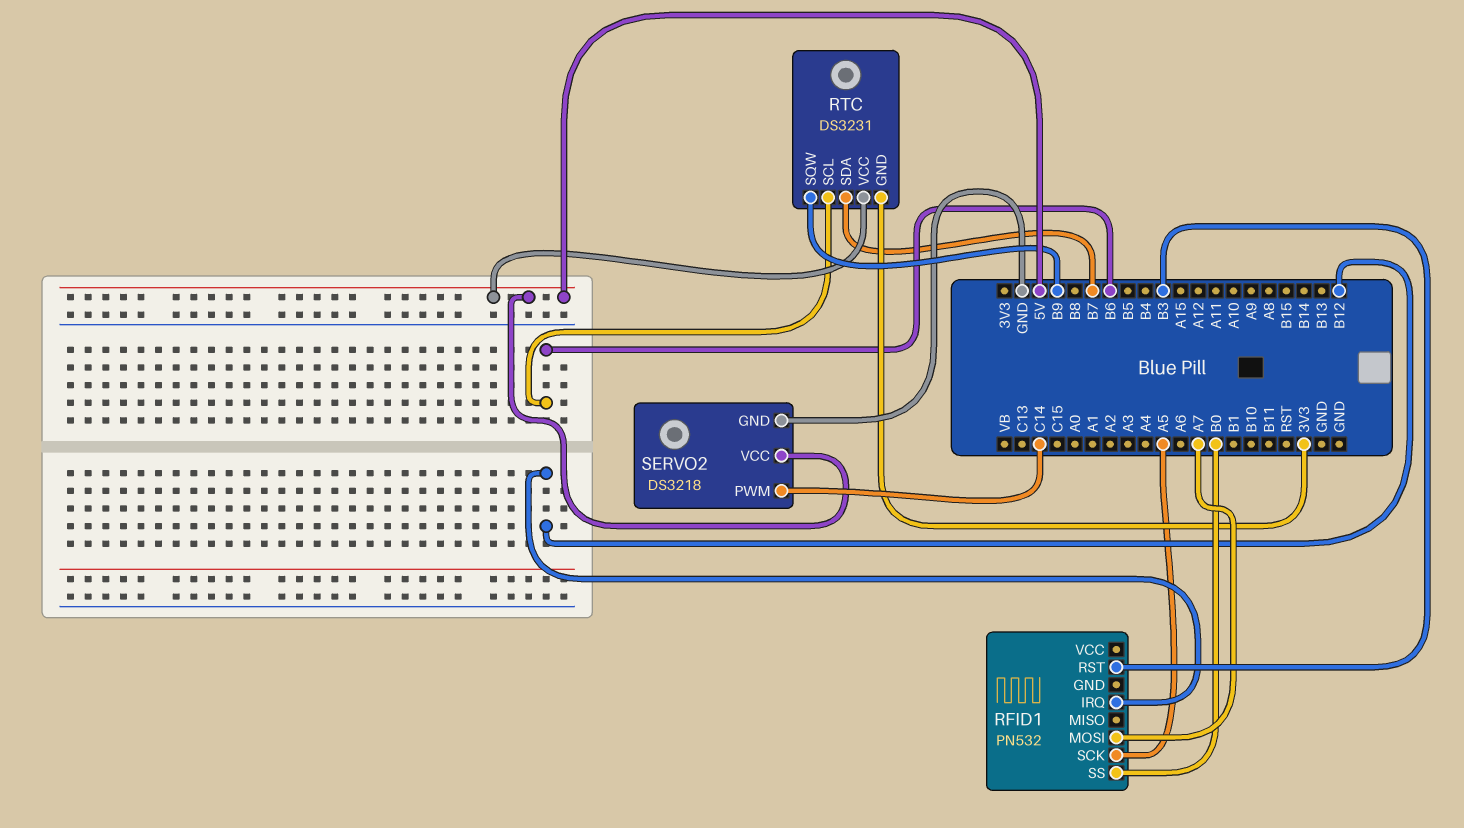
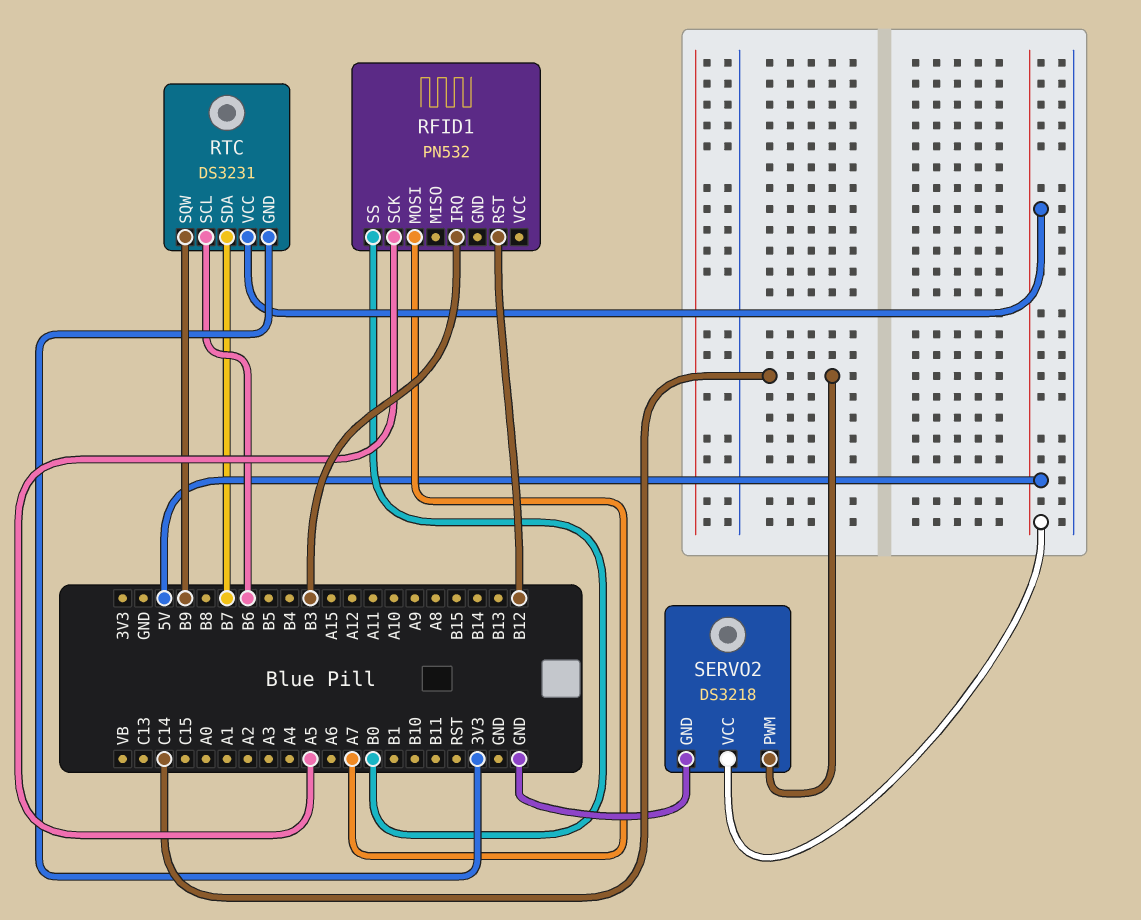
RFID1 pin IRQ: B12 -> B3
RFID1 pin RST: B3 -> B12

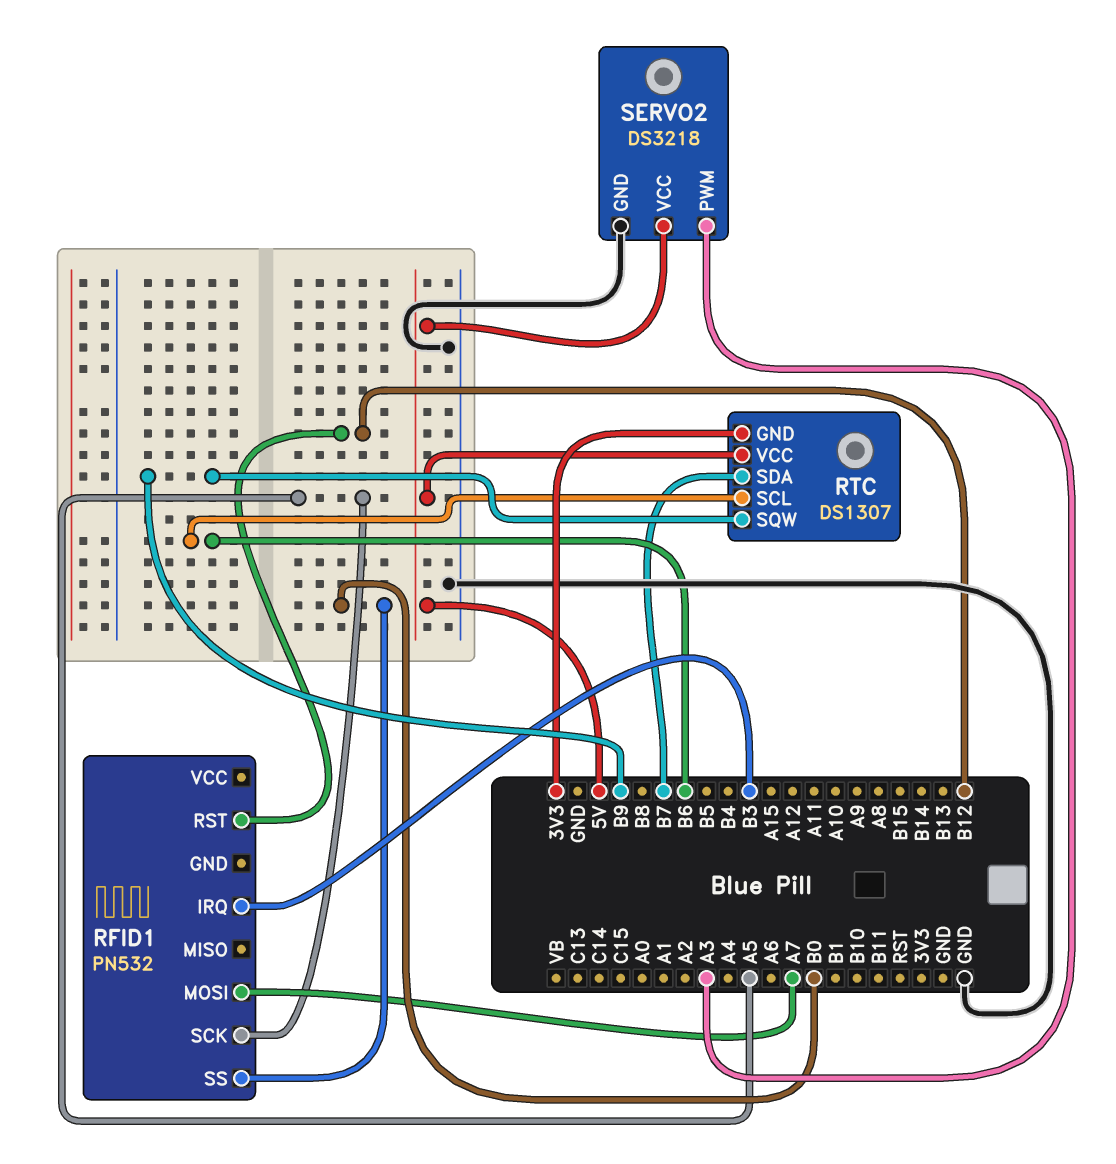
RTC: DS3231 -> DS1307
SERVO2 pin PWM: C14 -> A3

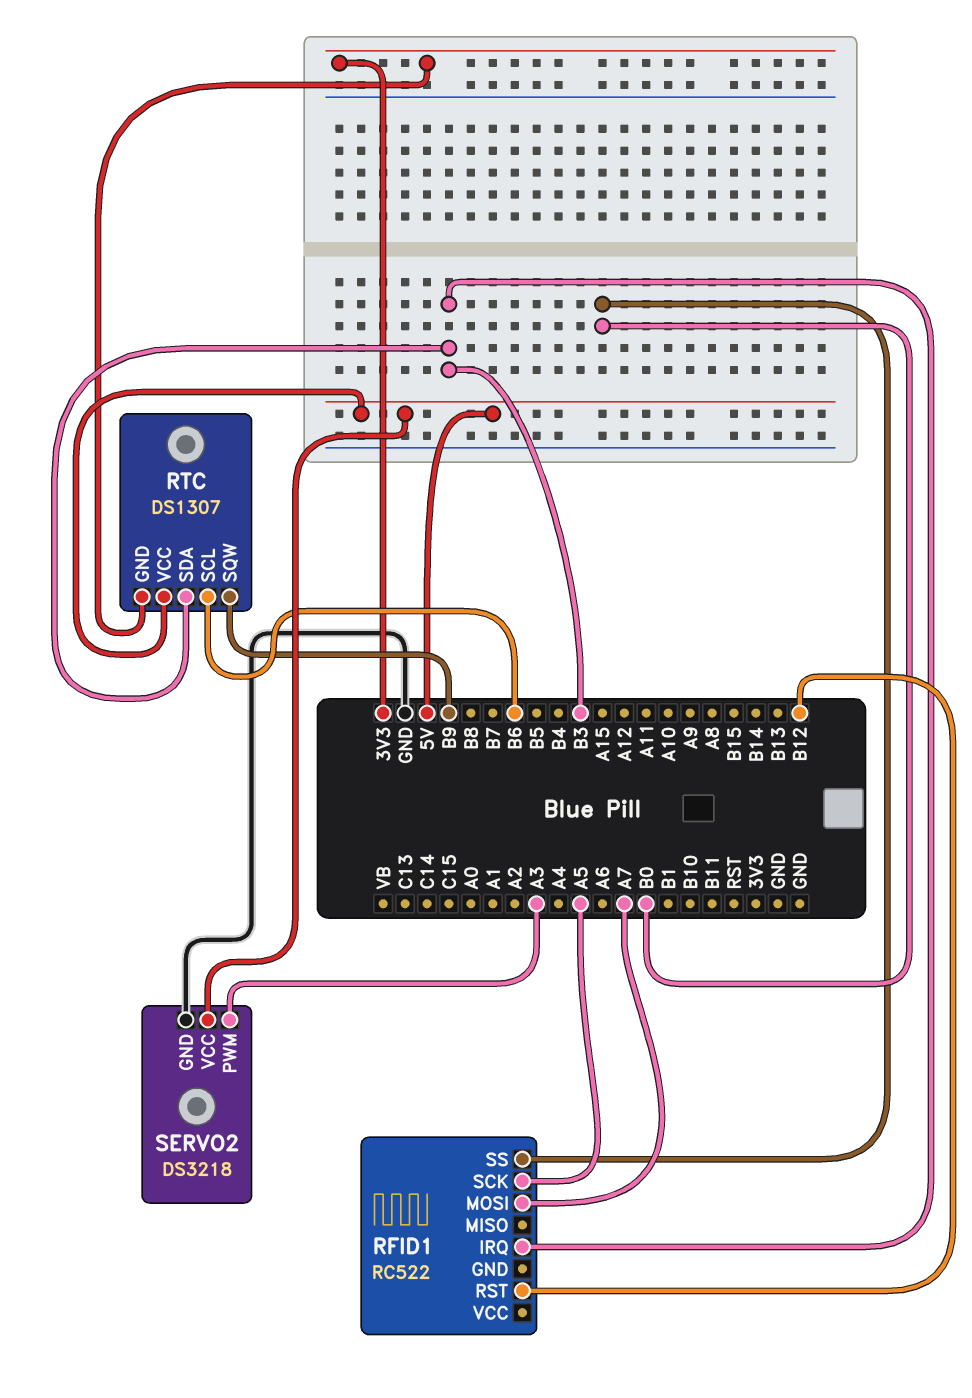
RFID1: PN532 -> RC522
RTC pin SDA: B7 -> B3

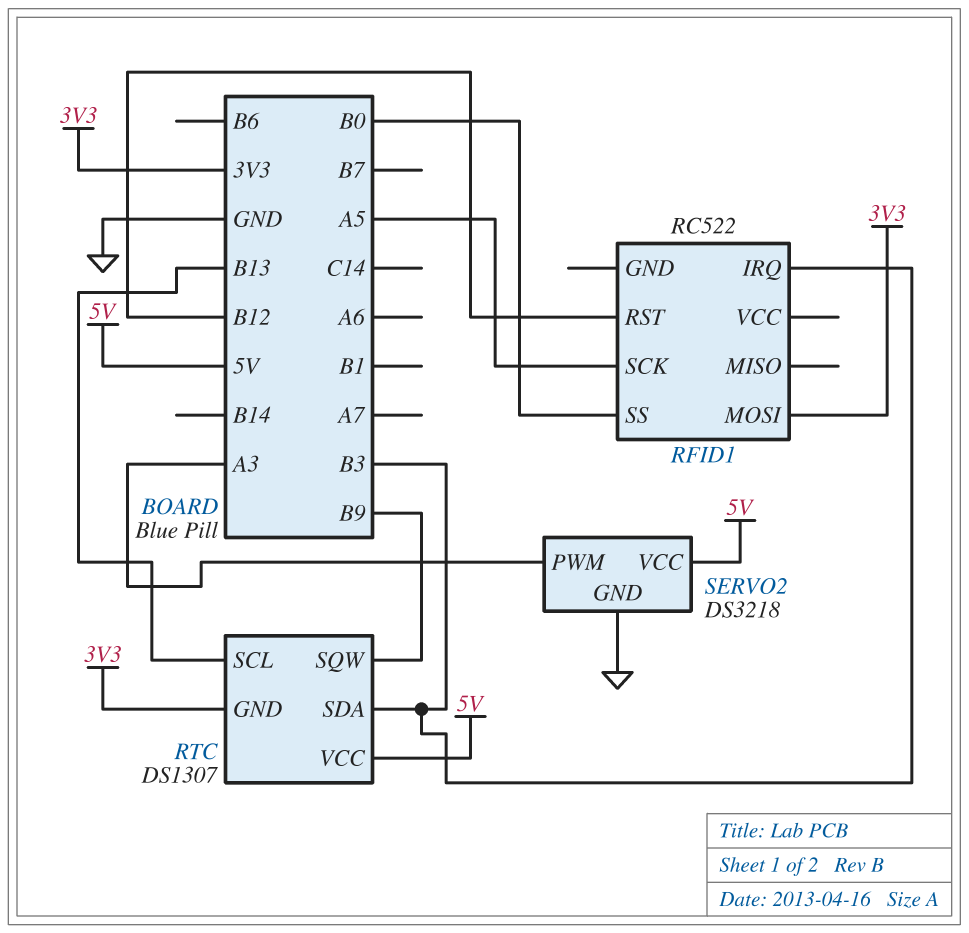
RFID1 pin MOSI: A7 -> 3V3
RTC pin SCL: B6 -> B13

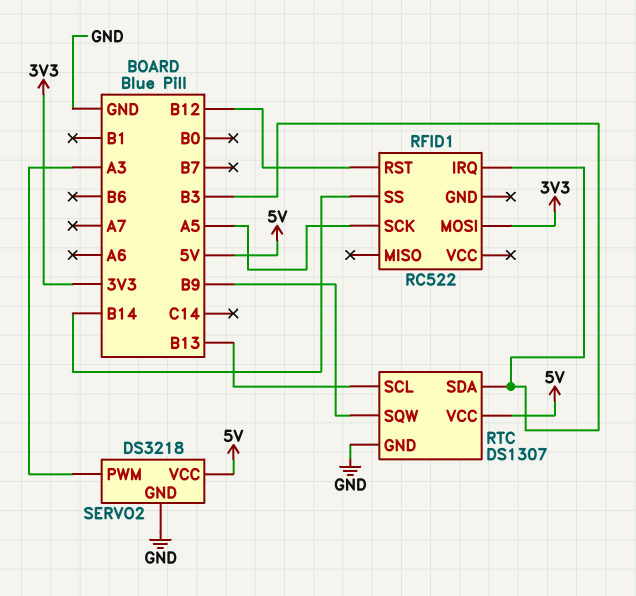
RFID1 pin SS: B0 -> B14
RTC pin GND: 3V3 -> GND

